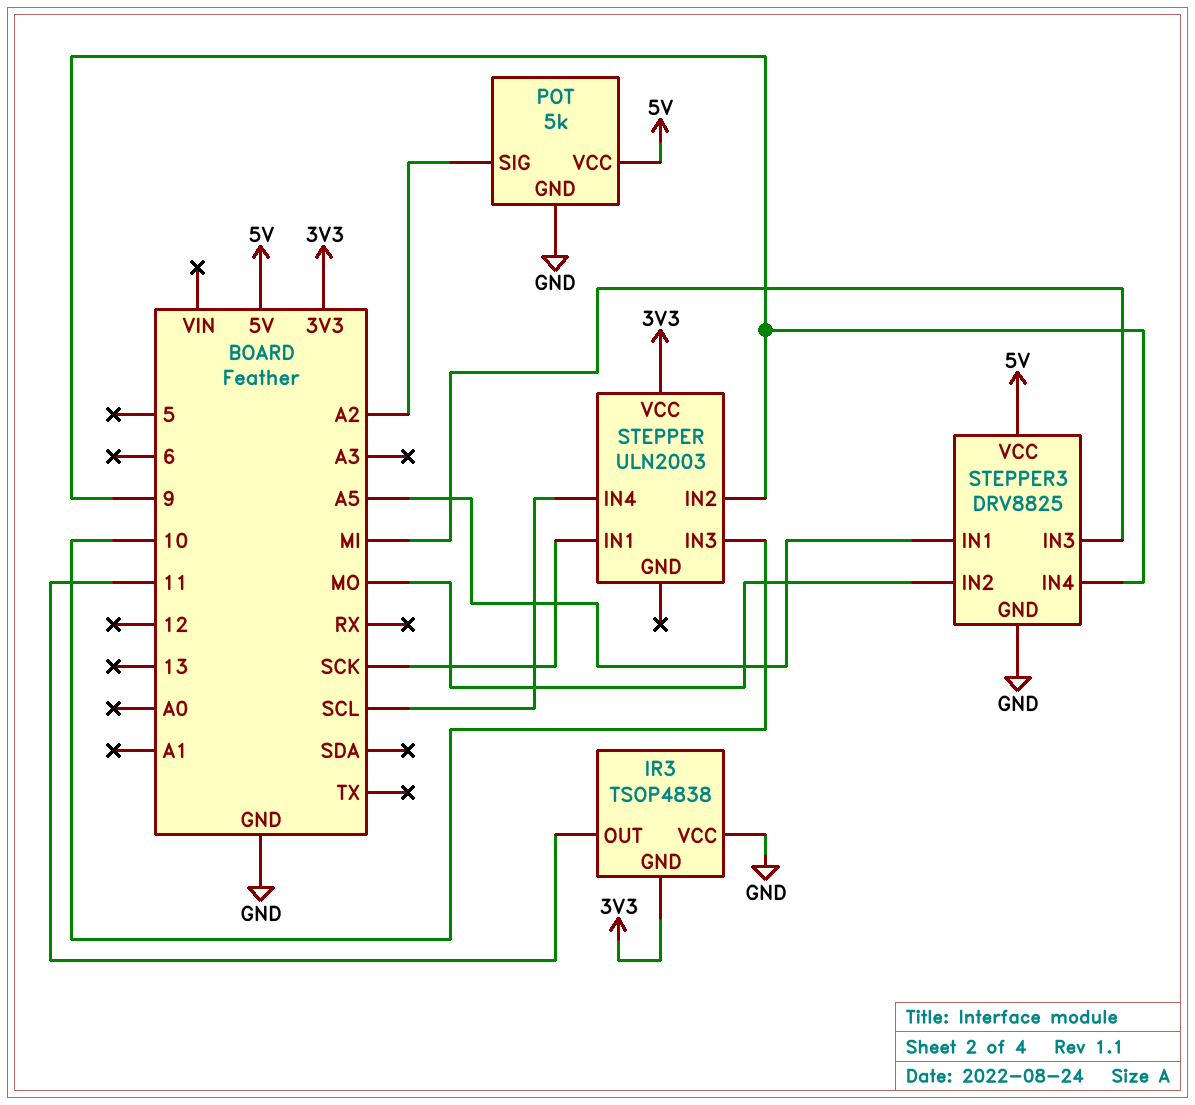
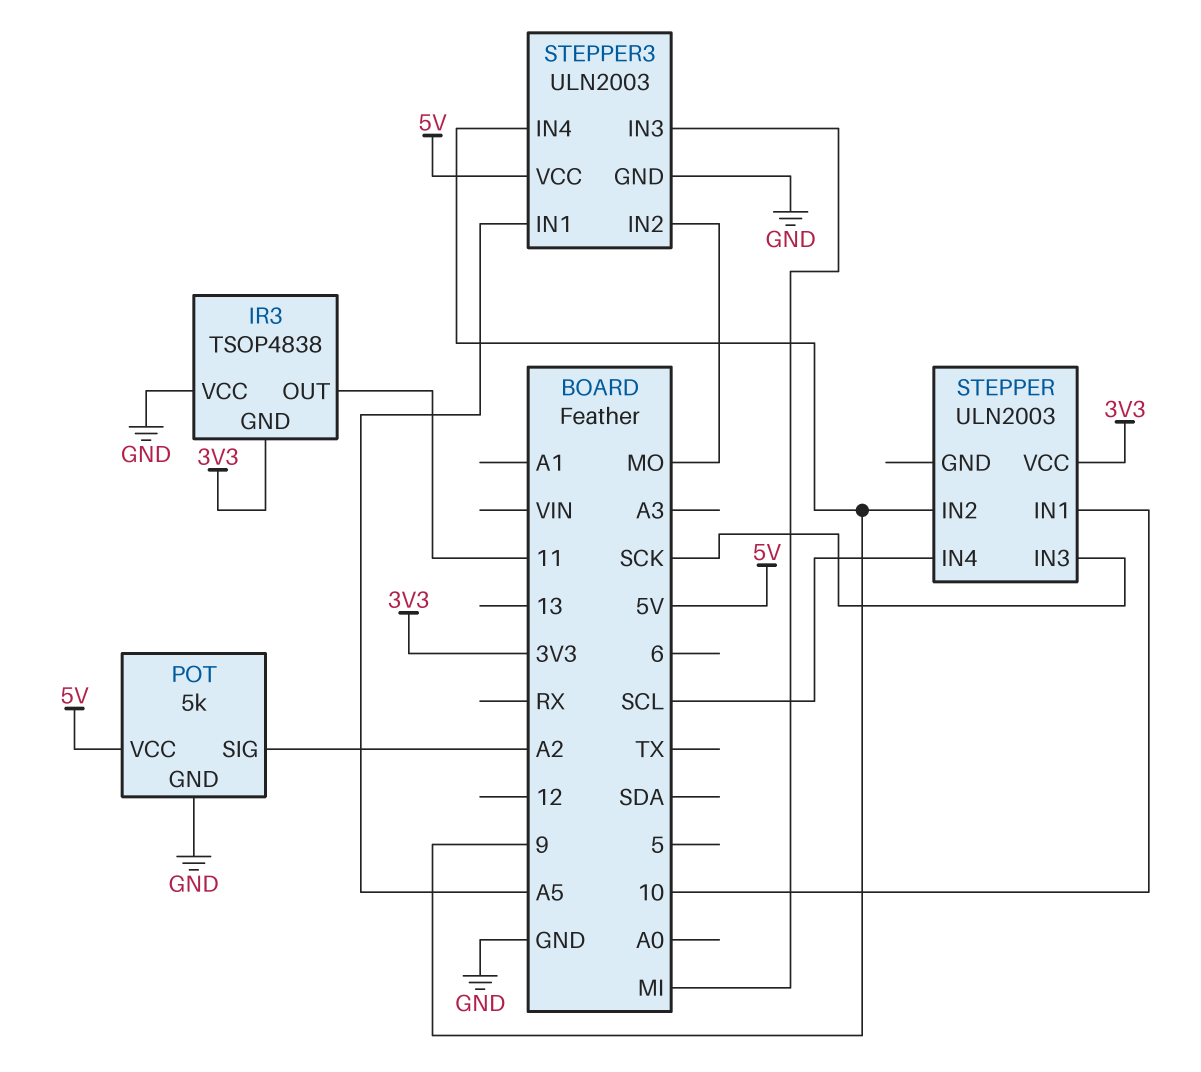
STEPPER pin IN1: SCK -> 10
STEPPER pin IN3: 10 -> SCK
STEPPER3: DRV8825 -> ULN2003

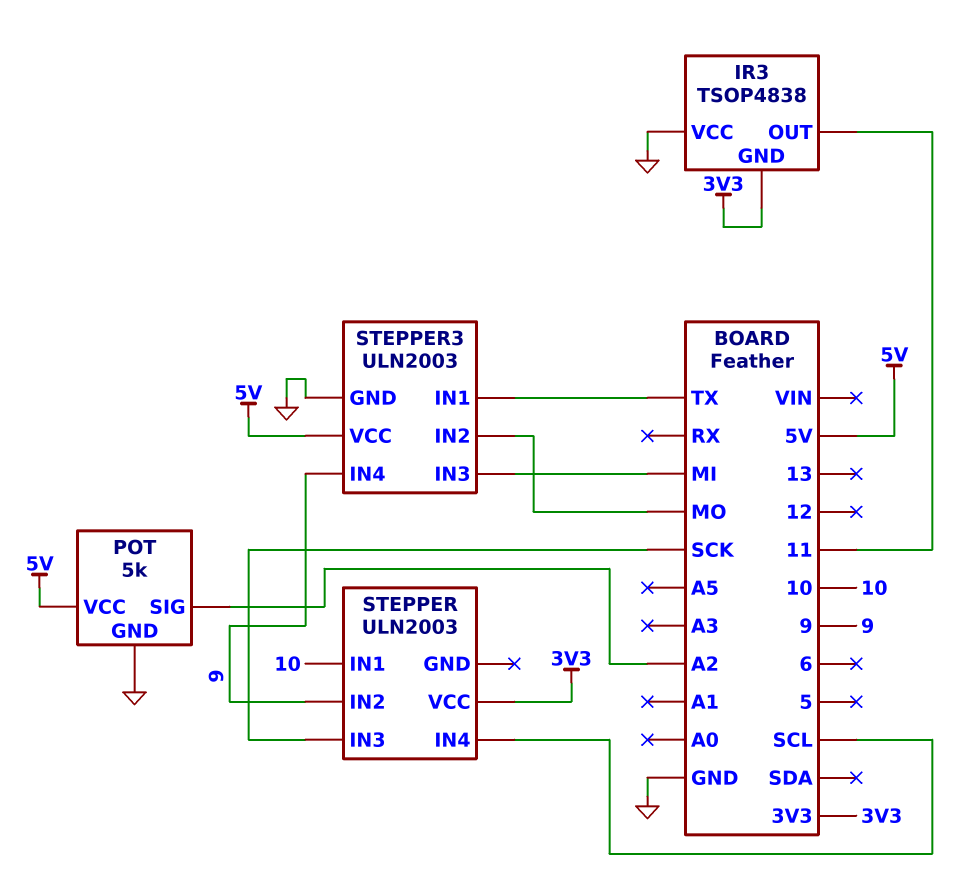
STEPPER3 pin IN1: A5 -> TX

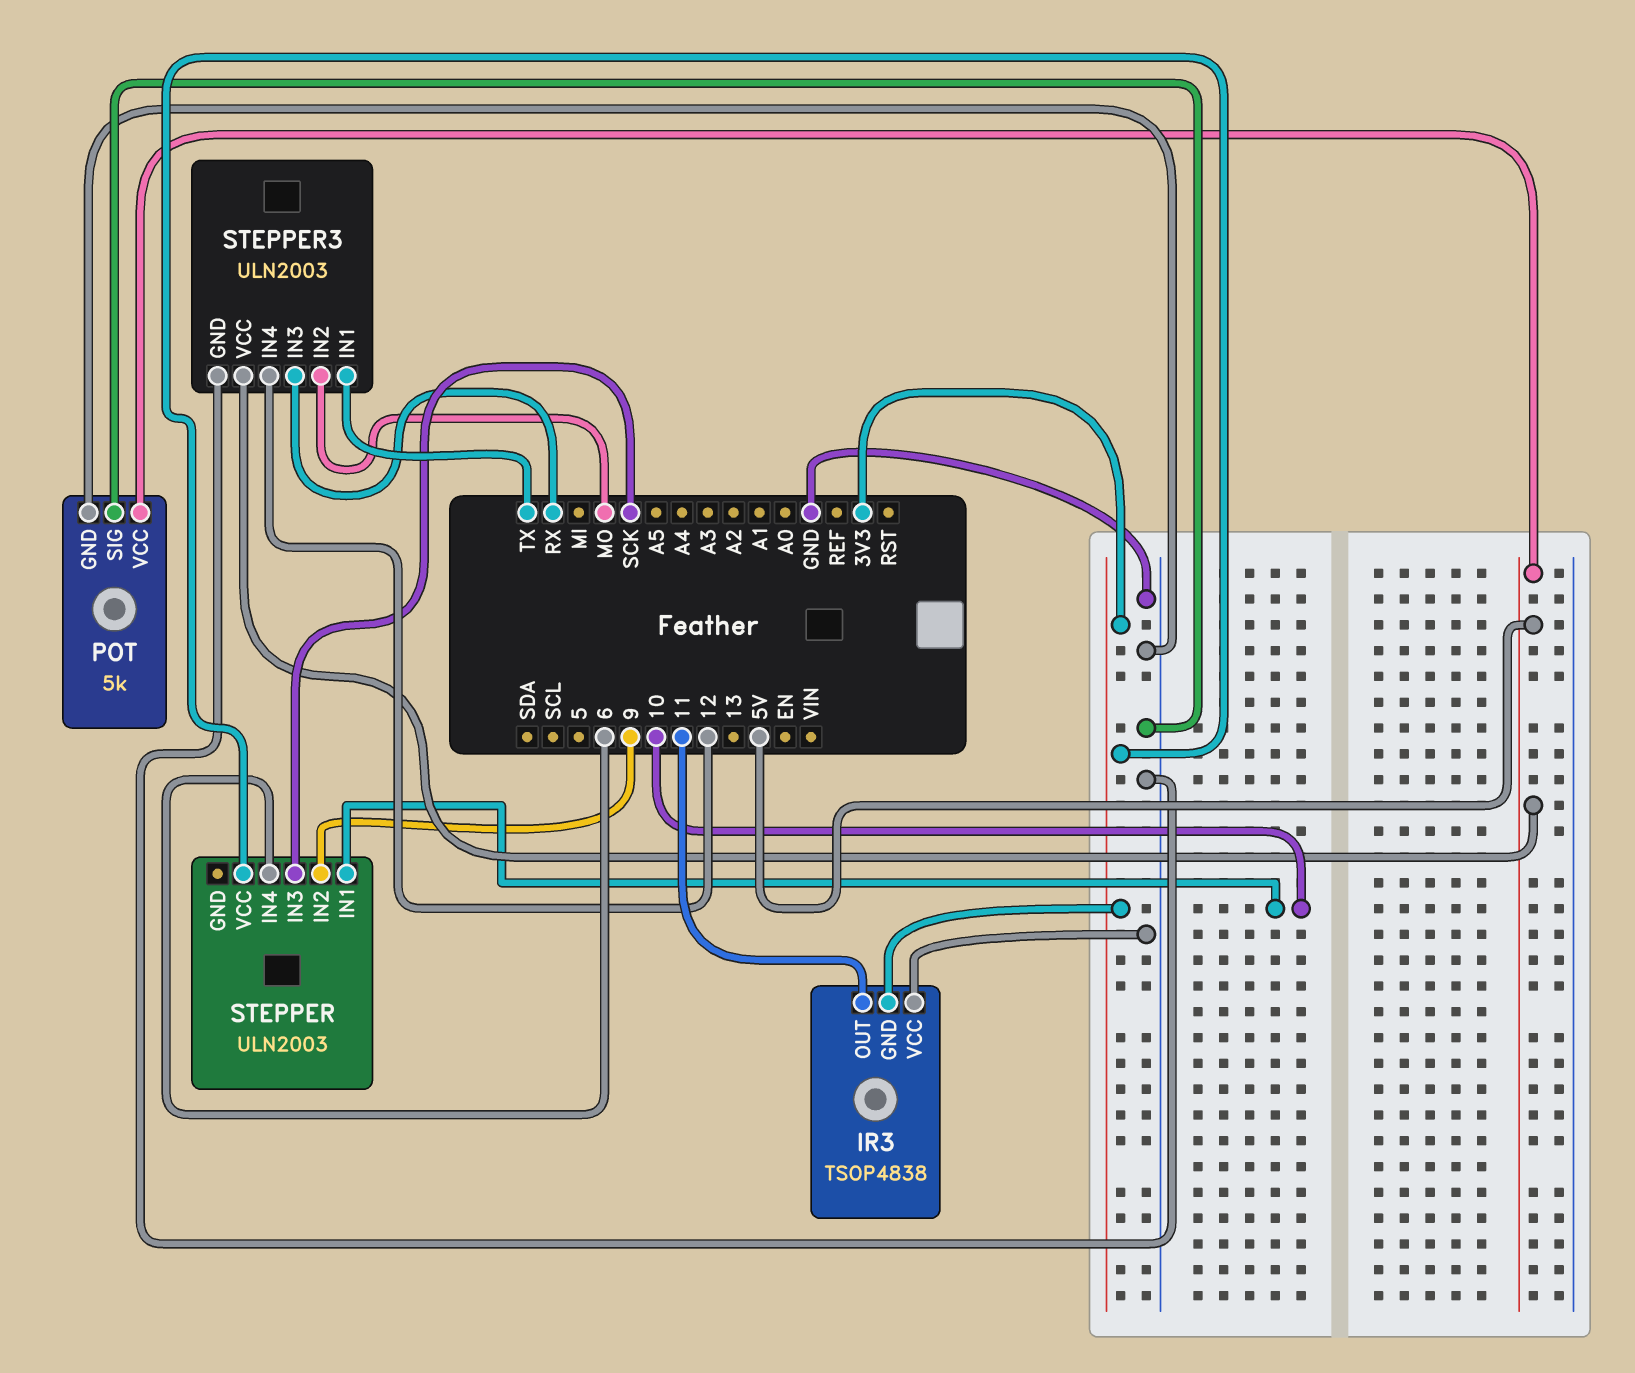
POT pin SIG: A2 -> GND
STEPPER pin IN4: SCL -> 6
STEPPER3 pin IN3: MI -> RX
STEPPER3 pin IN4: 9 -> 12

